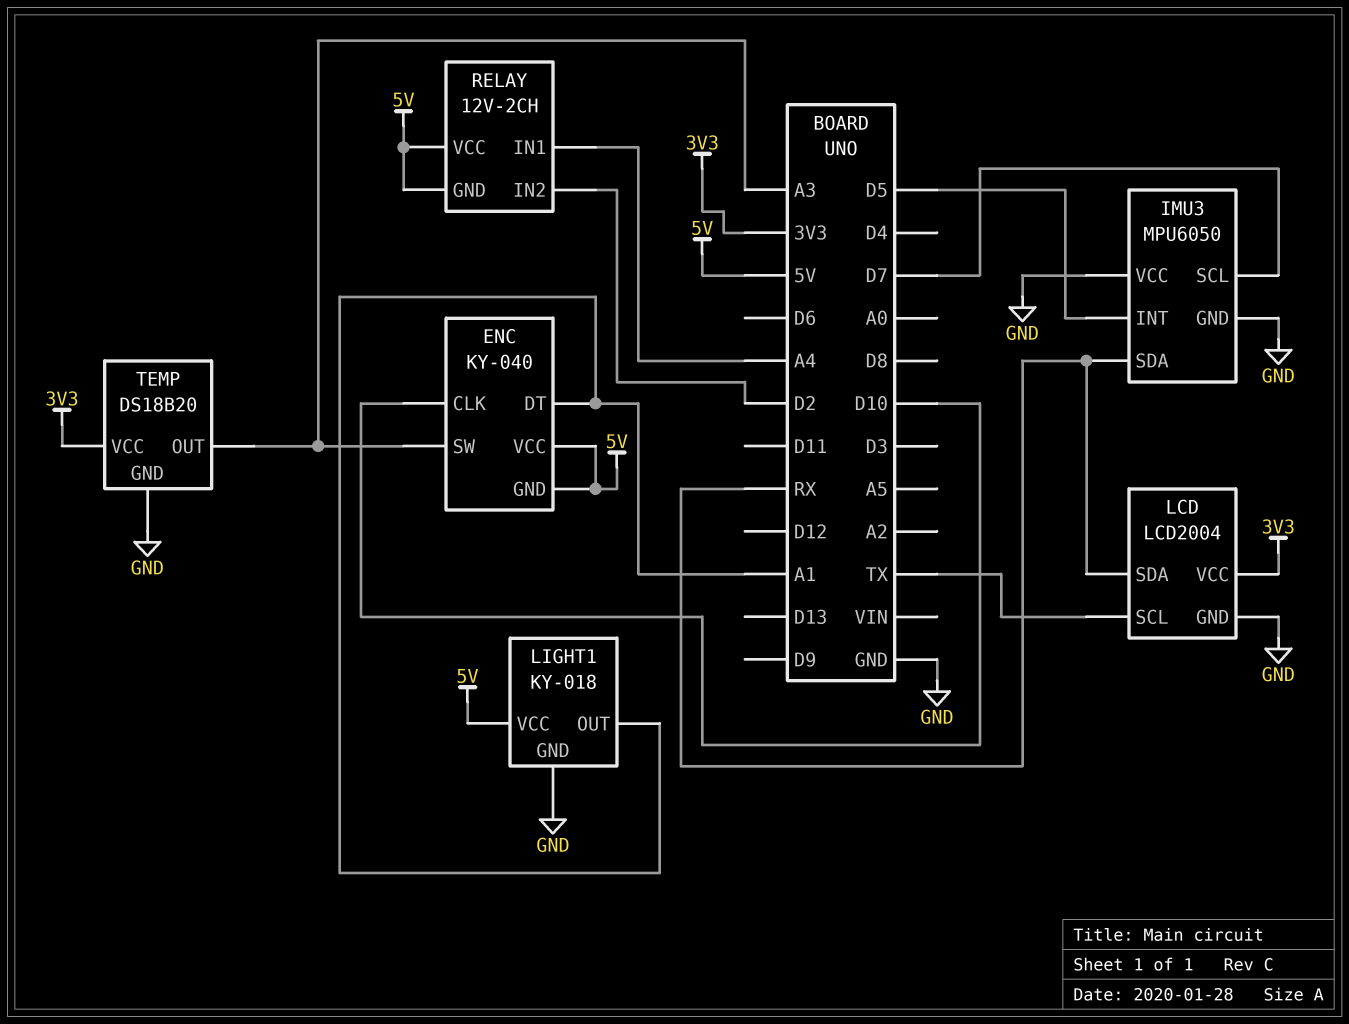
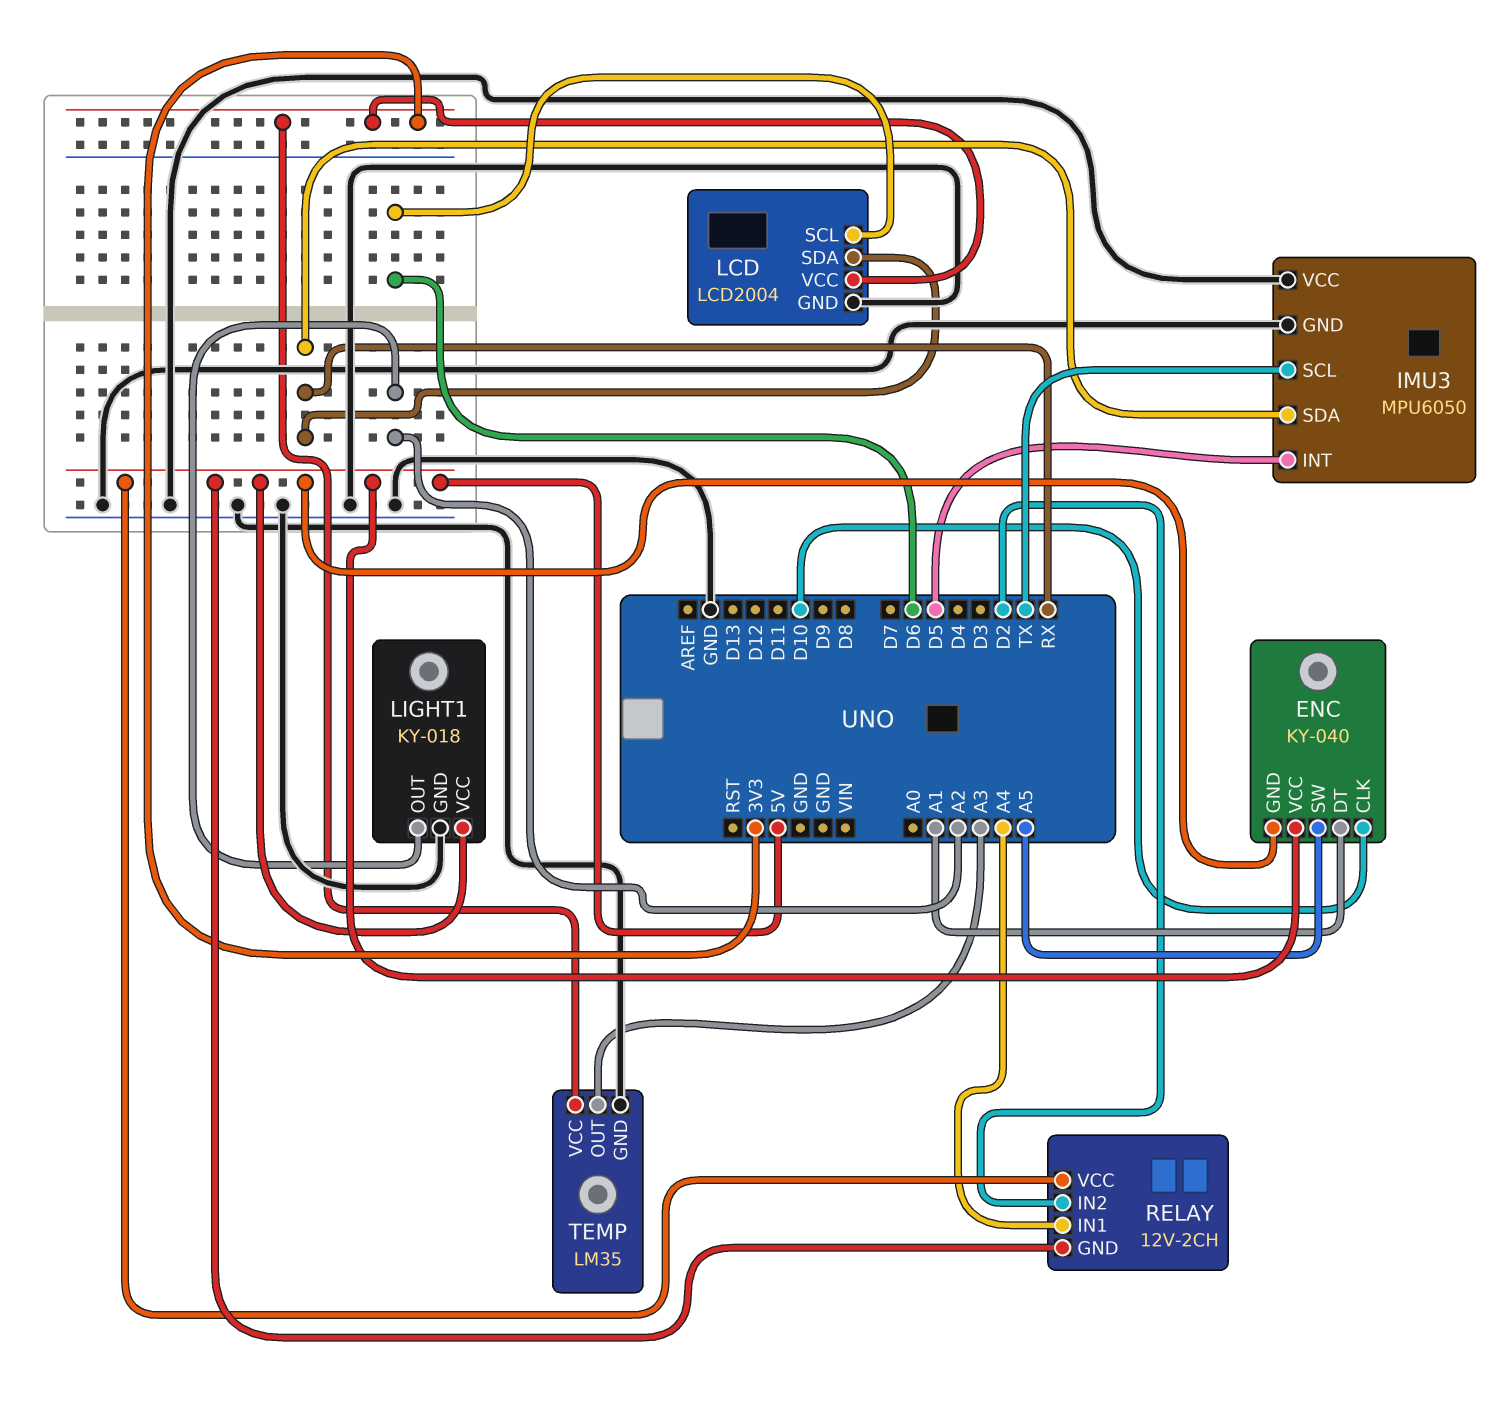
ENC pin SW: A3 -> A5
IMU3 pin SCL: D7 -> TX
LCD pin SCL: TX -> D6
LIGHT1 pin OUT: A1 -> A2
TEMP: DS18B20 -> LM35

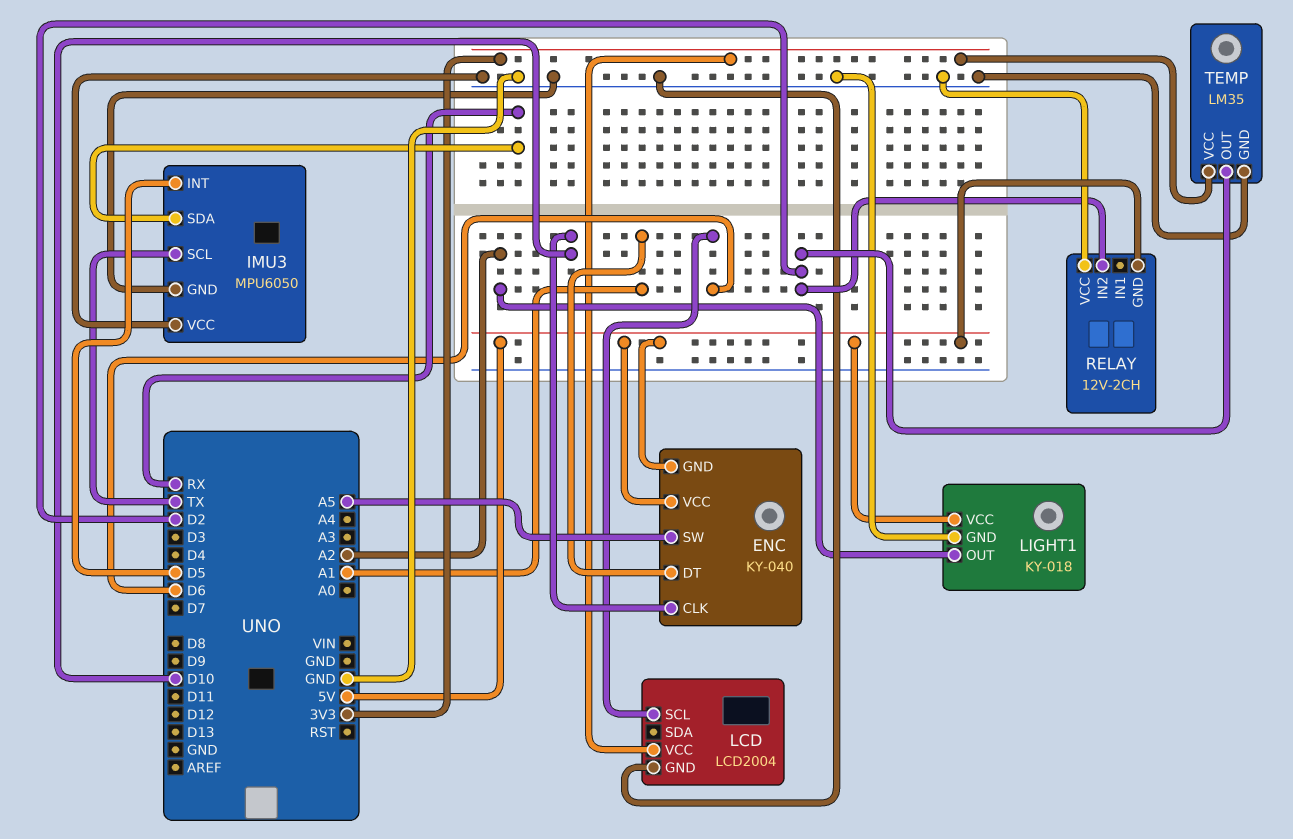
LCD pin SDA: RX -> none
RELAY pin IN1: A4 -> none
RELAY pin VCC: 5V -> GND
TEMP pin OUT: A3 -> D2

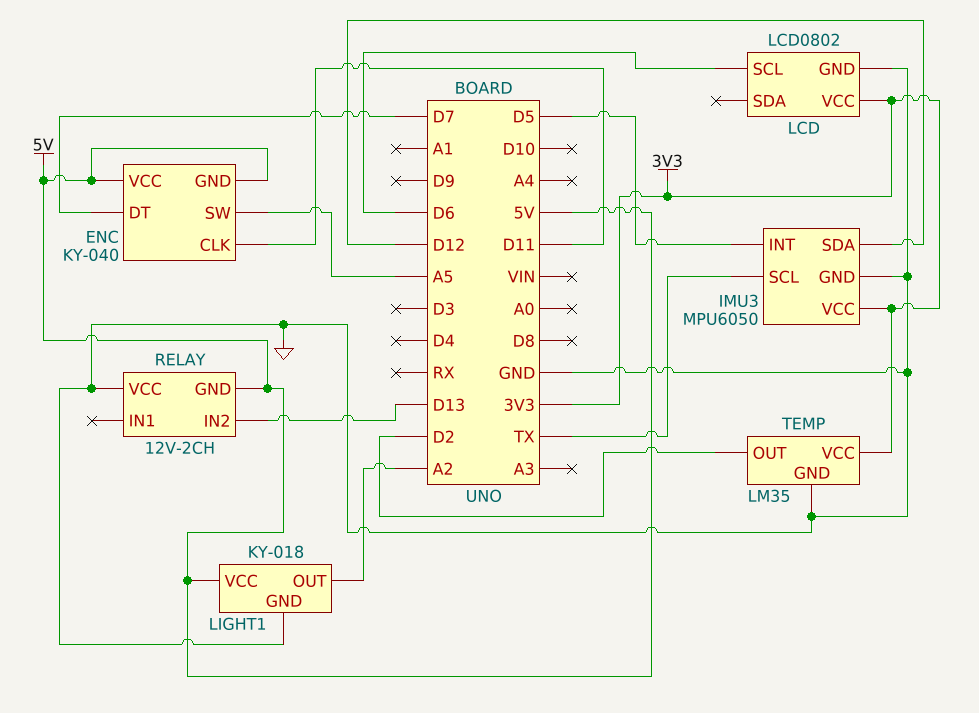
ENC pin CLK: D10 -> D11
ENC pin DT: A1 -> D7
IMU3 pin SDA: RX -> D12
IMU3 pin VCC: GND -> 3V3
LCD: LCD2004 -> LCD0802
RELAY pin IN2: D2 -> D13

